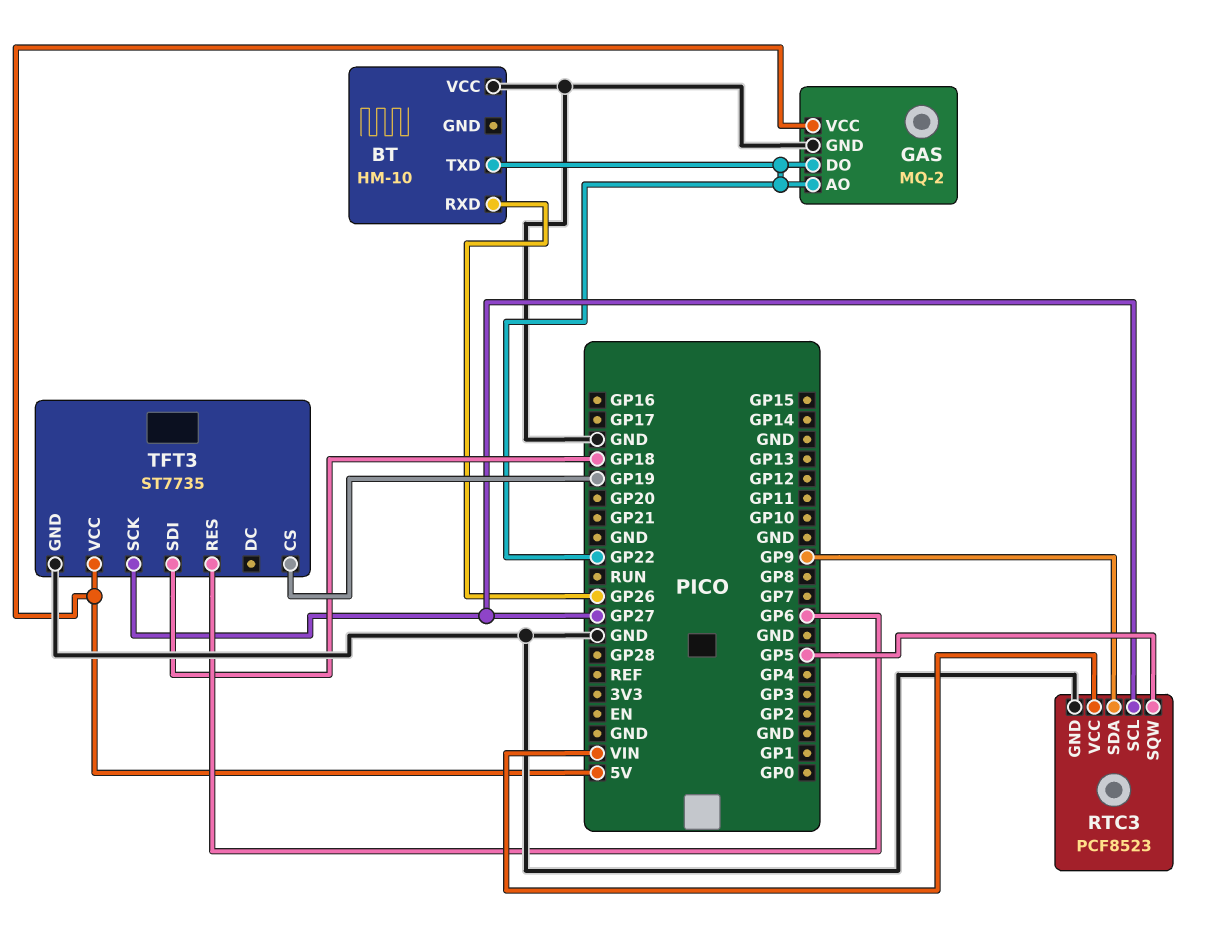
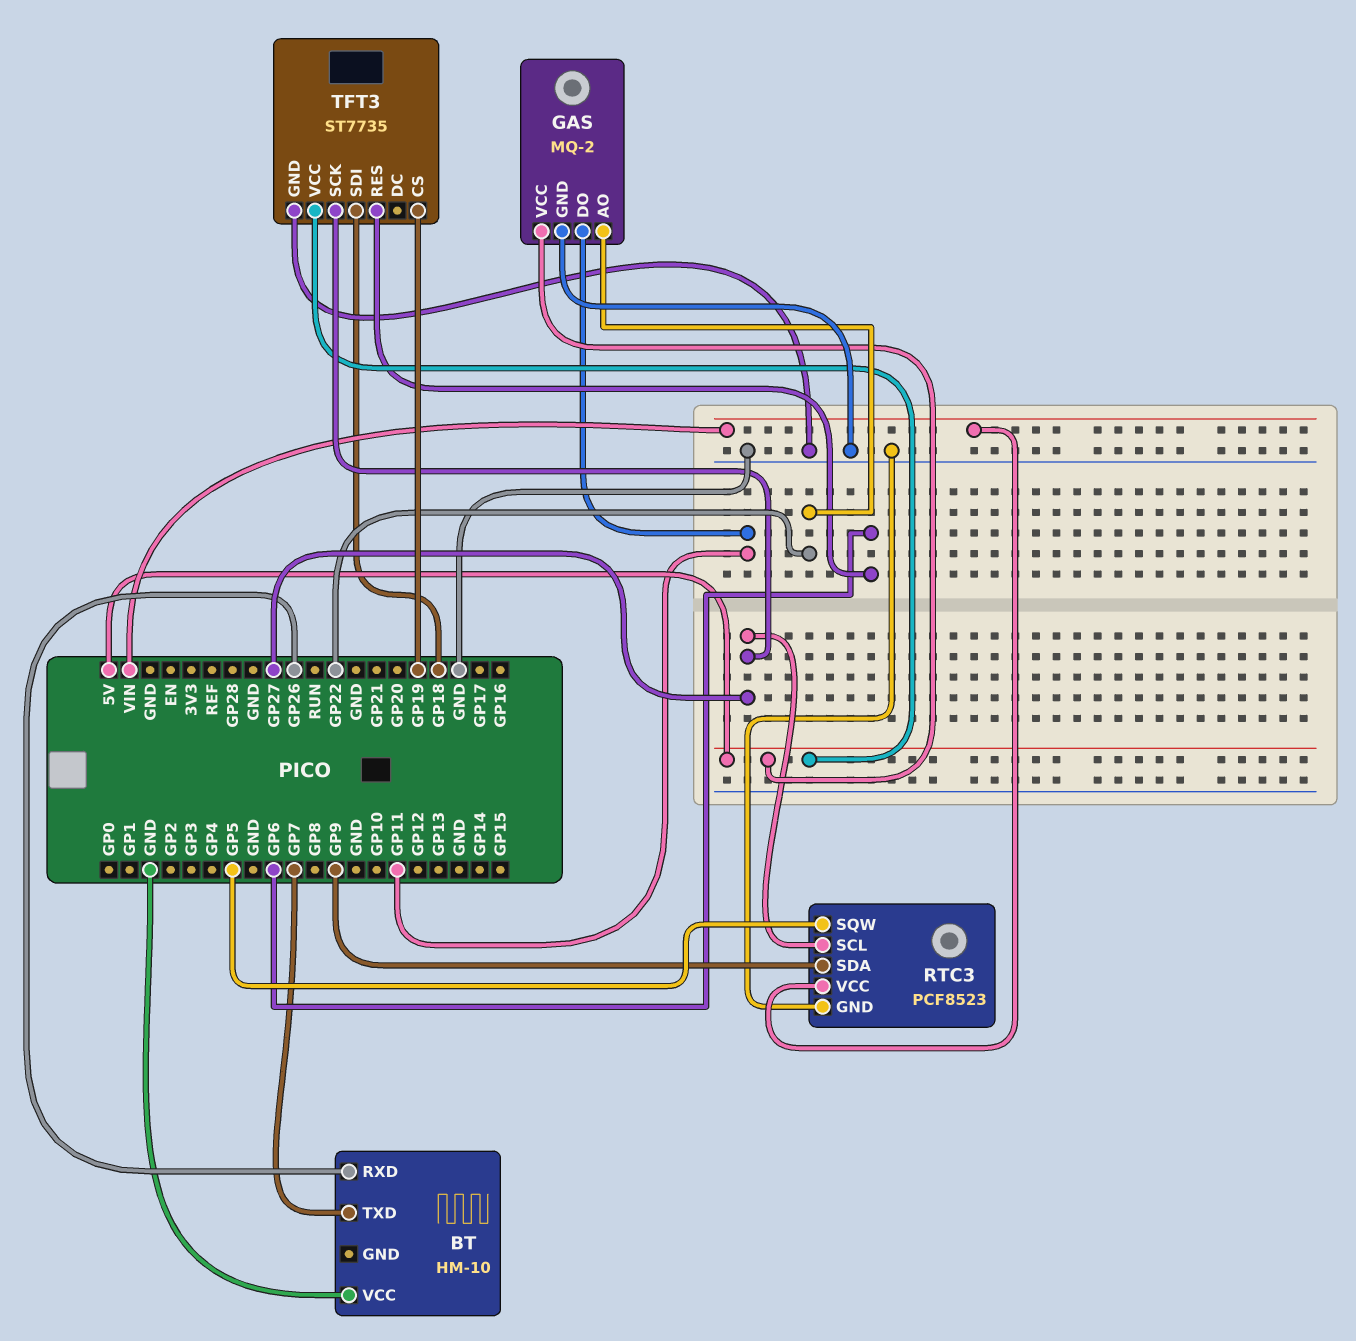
BT pin TXD: GP22 -> GP7
GAS pin DO: GP22 -> GP11

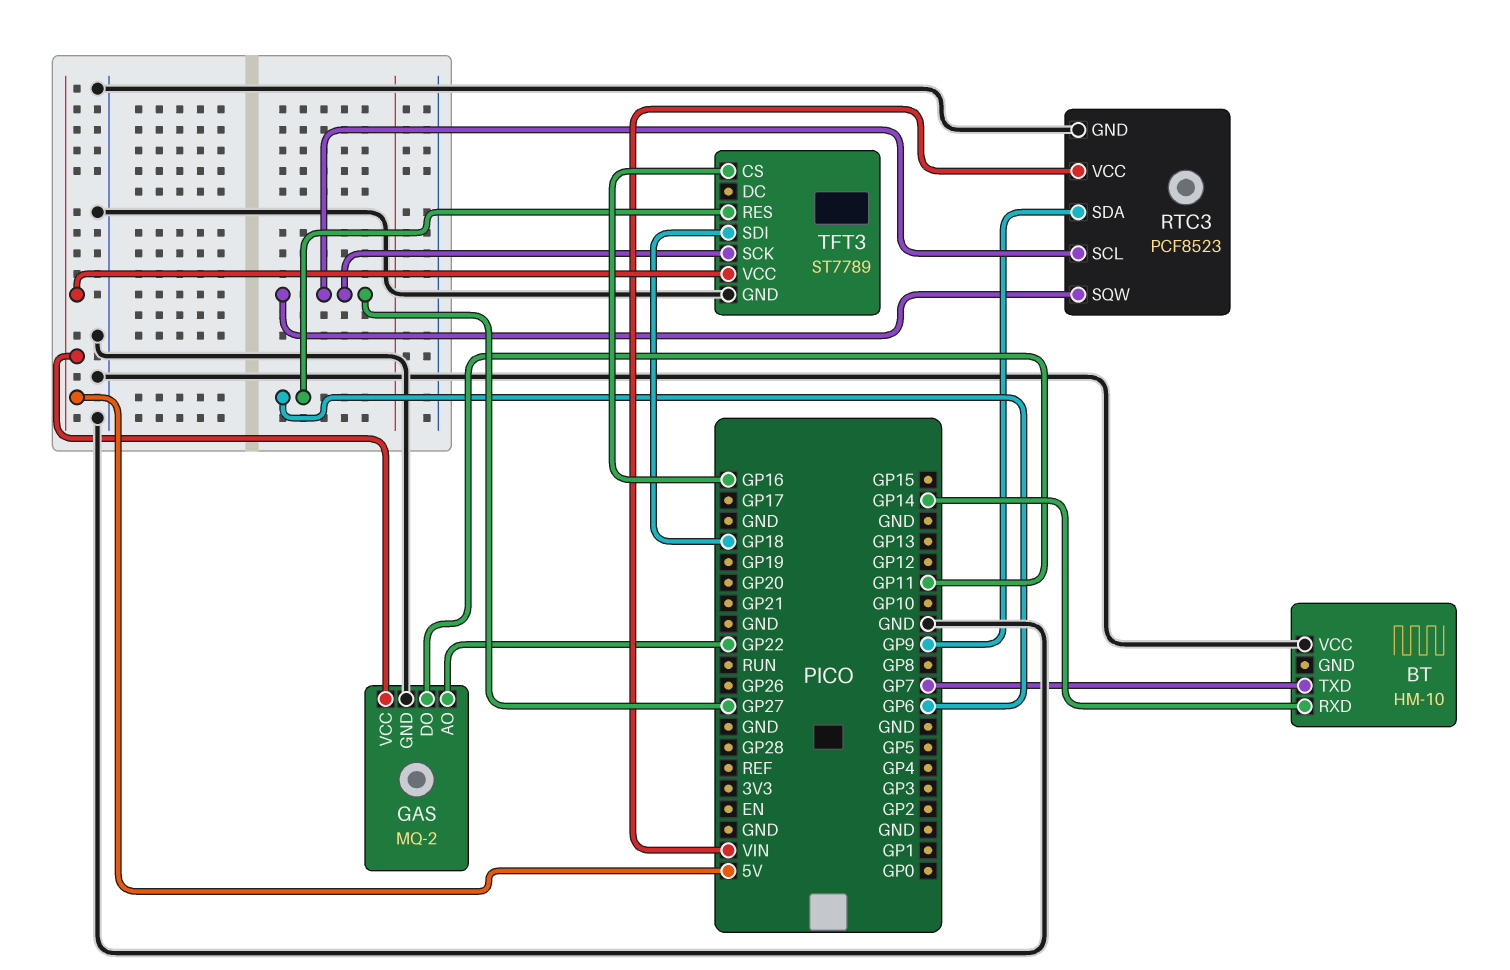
BT pin RXD: GP26 -> GP14
RTC3 pin SQW: GP5 -> GP27
TFT3: ST7735 -> ST7789
TFT3 pin CS: GP19 -> GP16

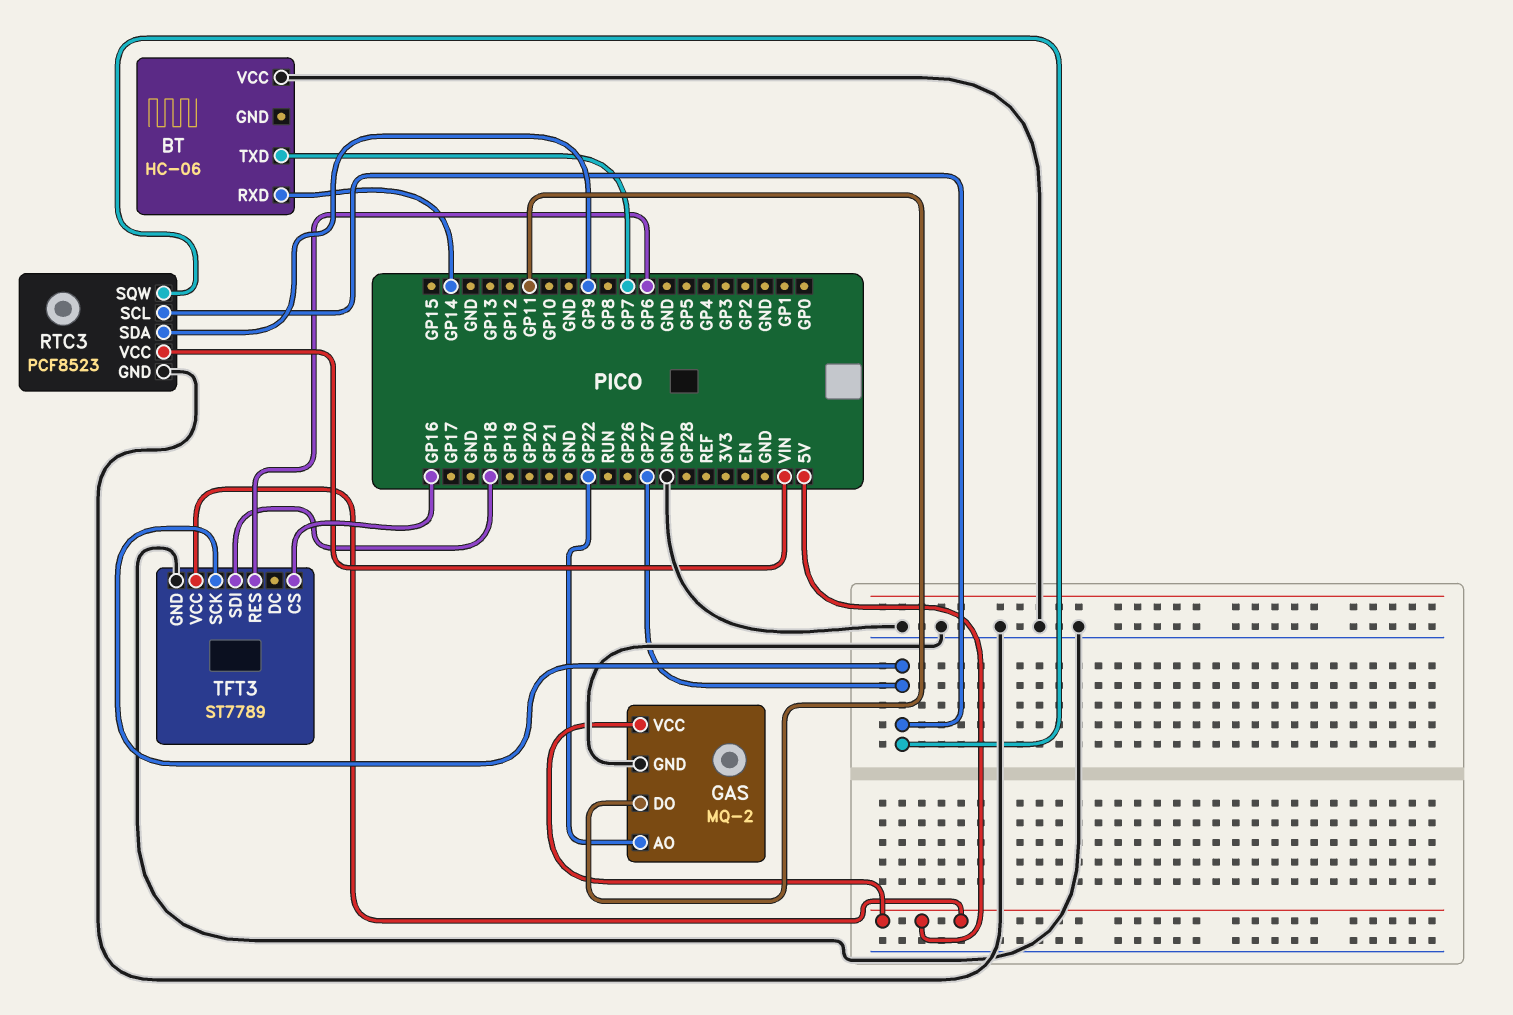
BT: HM-10 -> HC-06

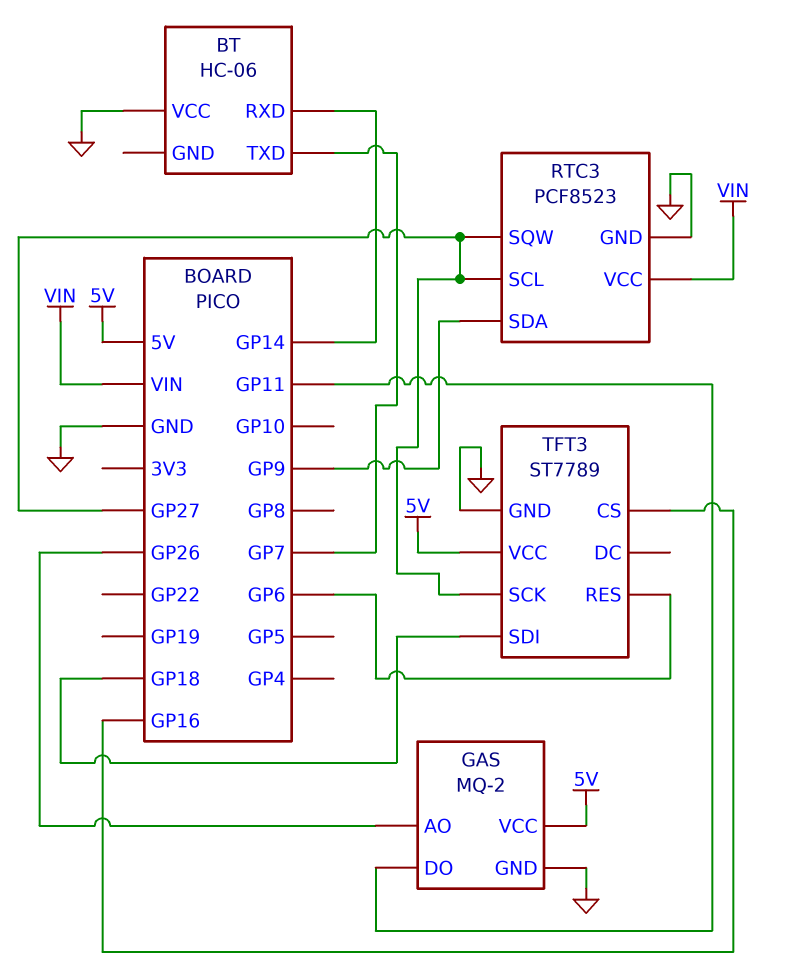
GAS pin AO: GP22 -> GP26

